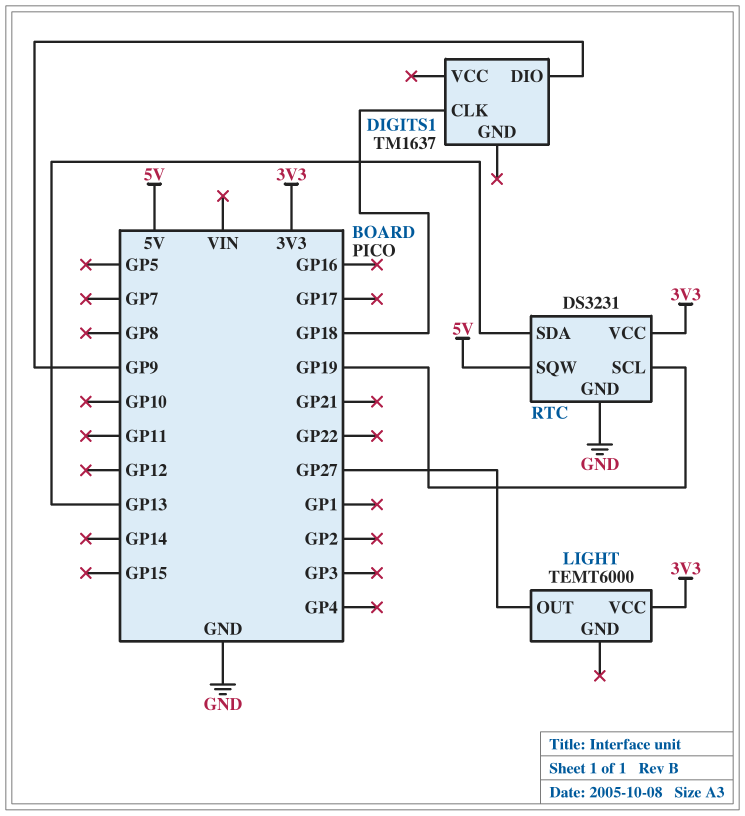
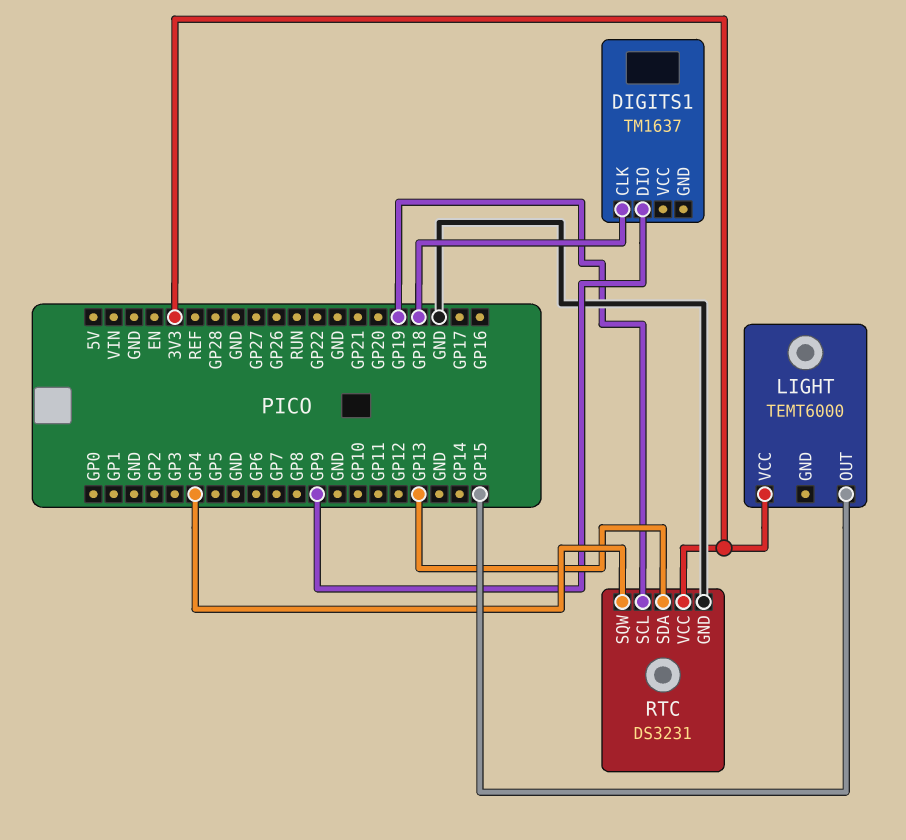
LIGHT pin OUT: GP27 -> GP15
RTC pin SQW: 5V -> GP4

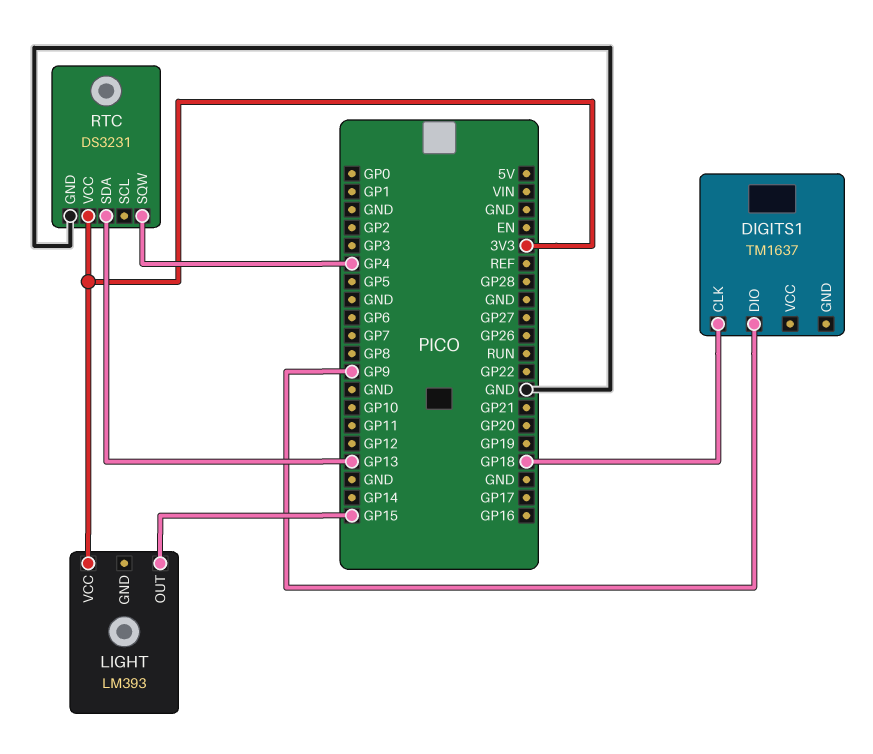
LIGHT: TEMT6000 -> LM393
RTC pin SCL: GP19 -> none

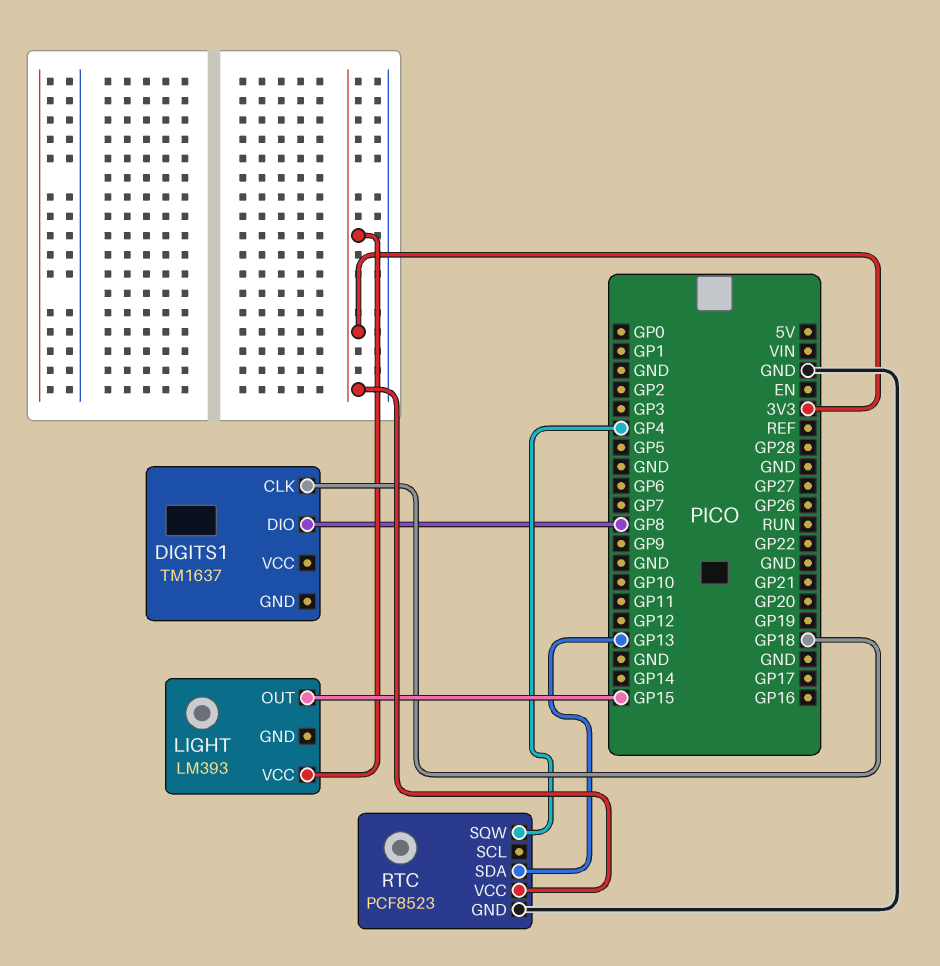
DIGITS1 pin DIO: GP9 -> GP8
RTC: DS3231 -> PCF8523

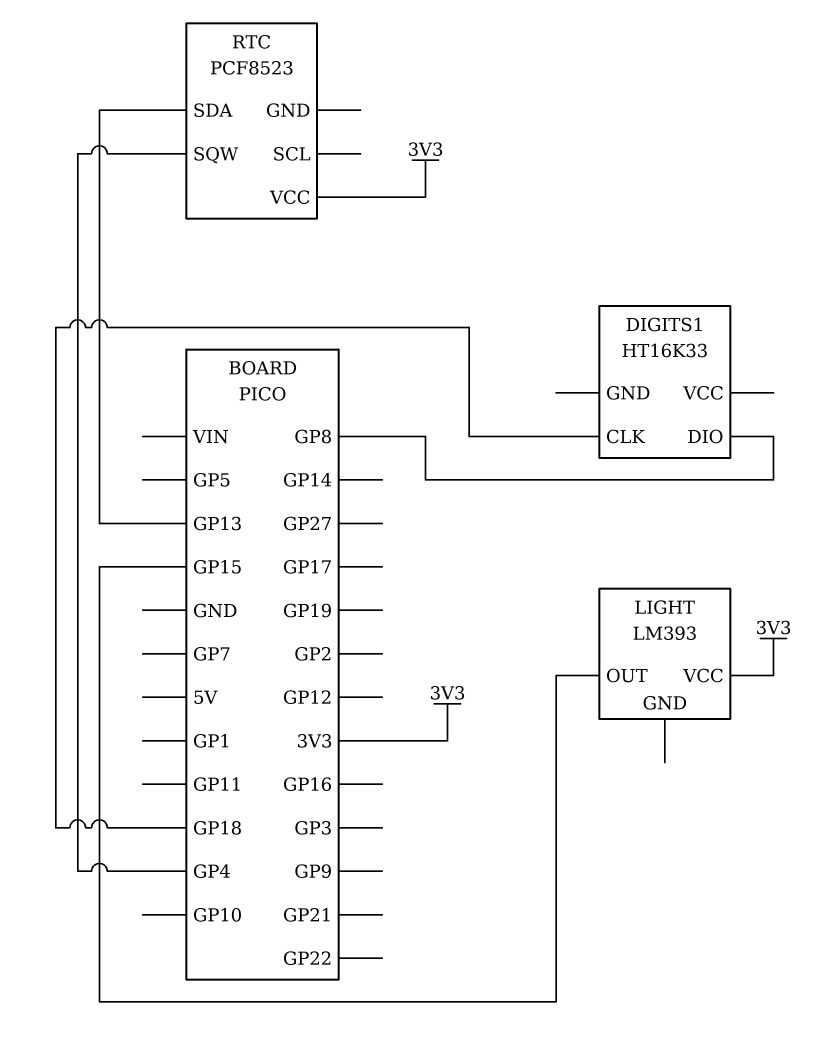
DIGITS1: TM1637 -> HT16K33
RTC pin GND: GND -> none

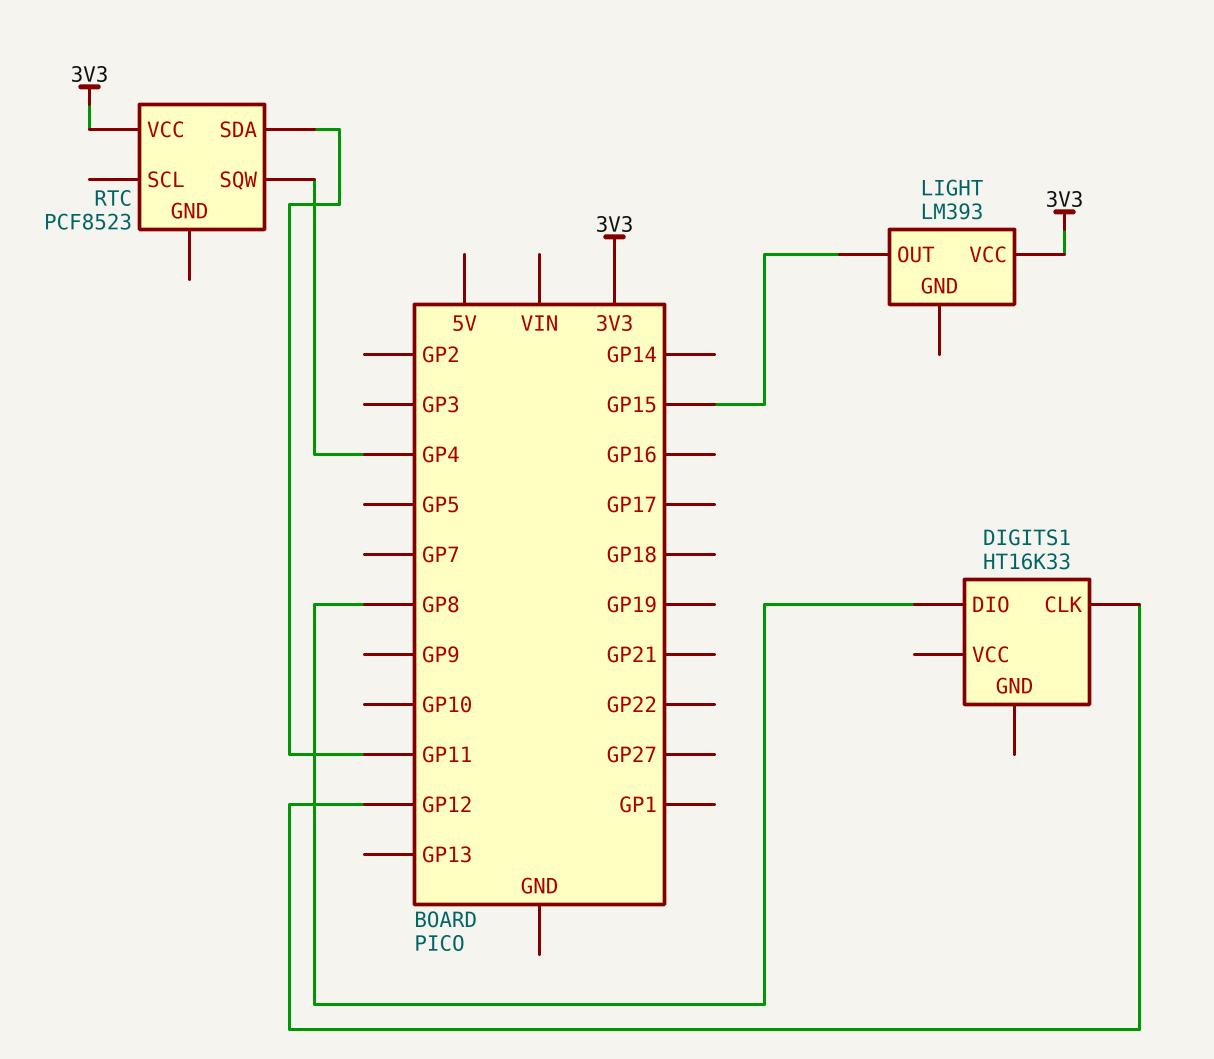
DIGITS1 pin CLK: GP18 -> GP12
RTC pin SDA: GP13 -> GP11

